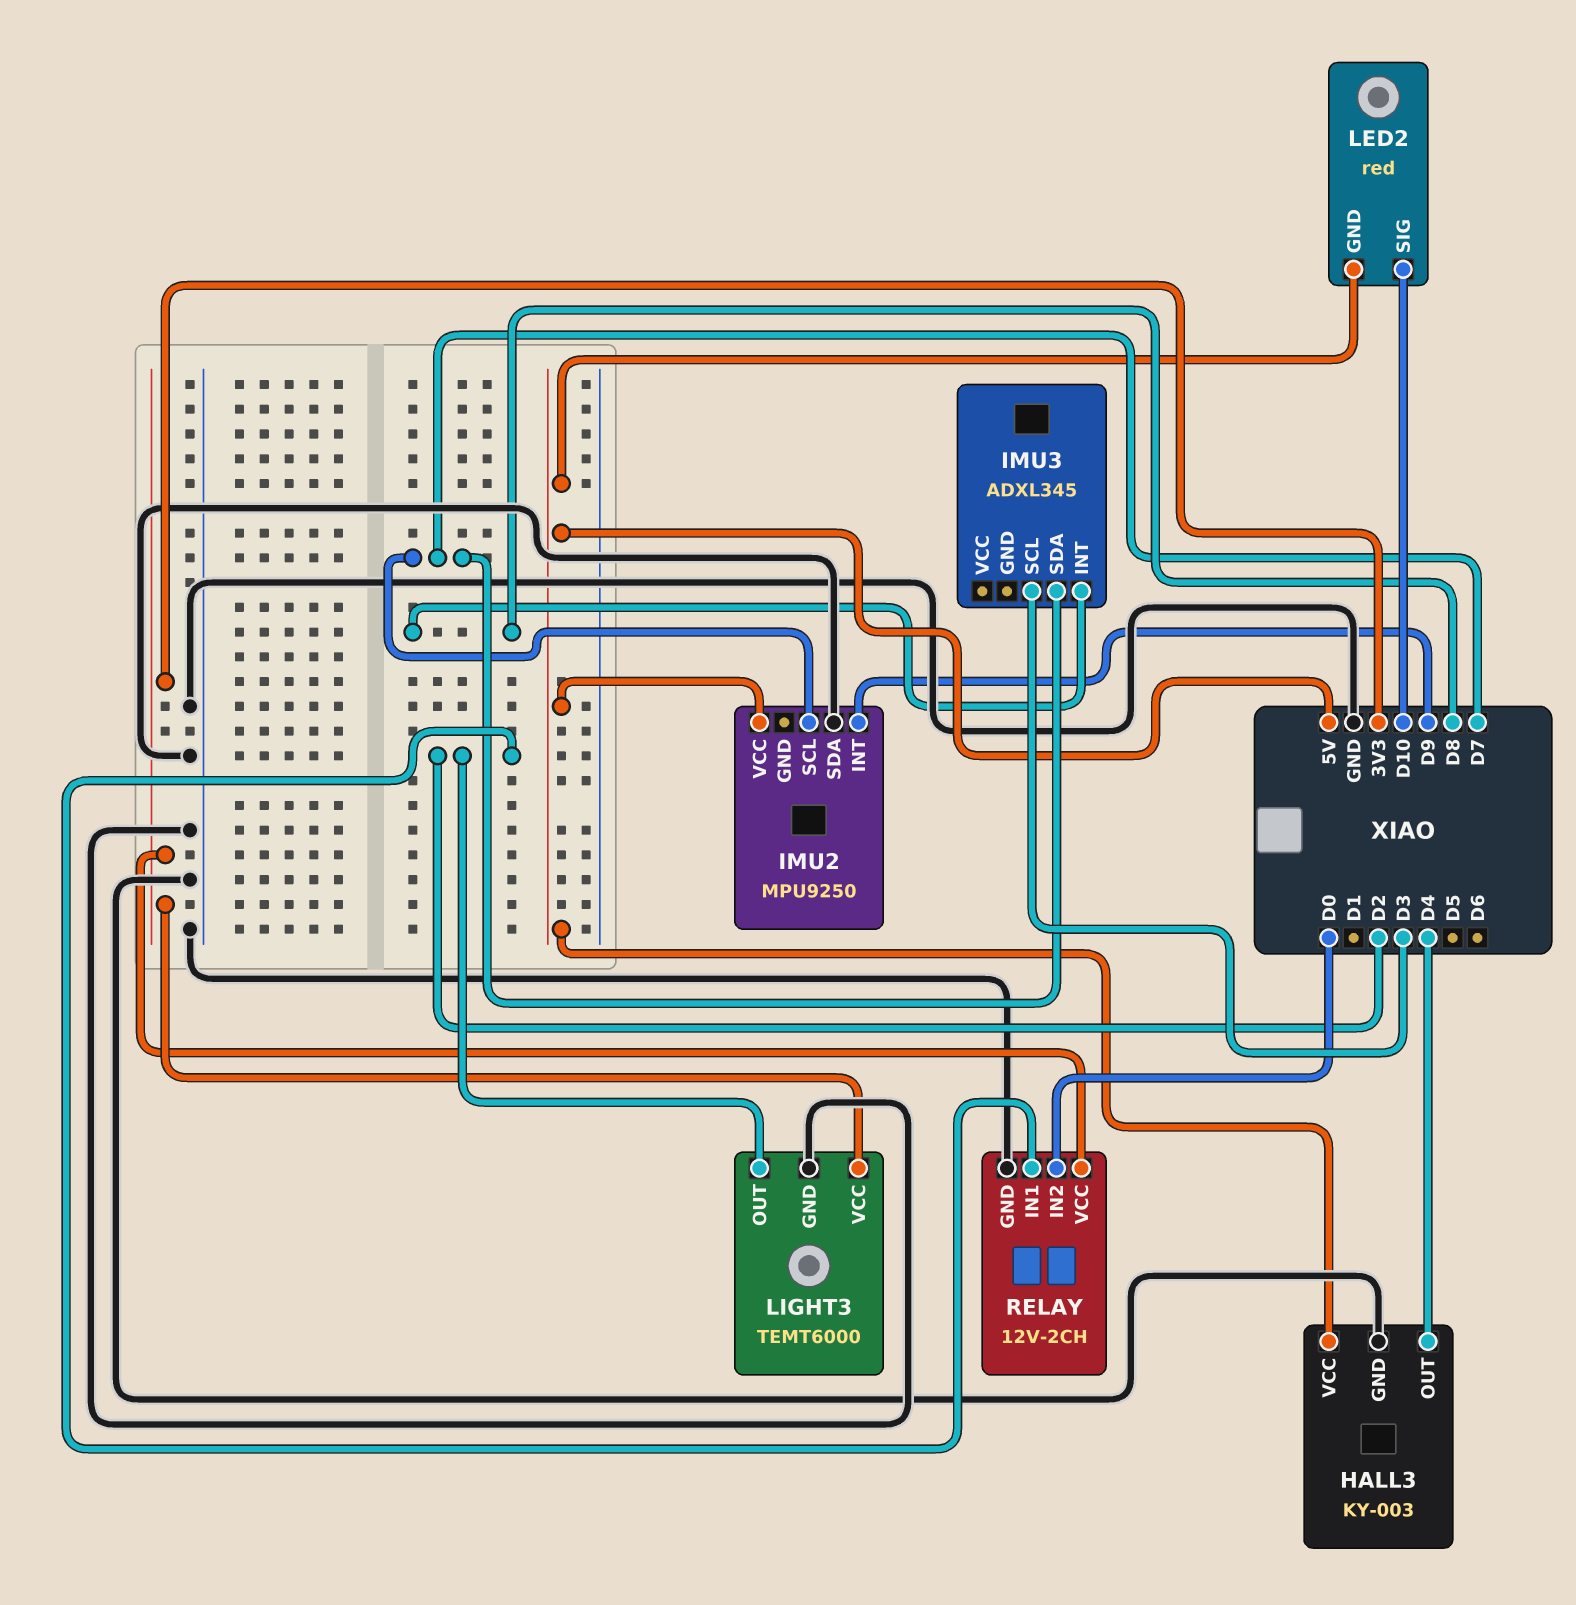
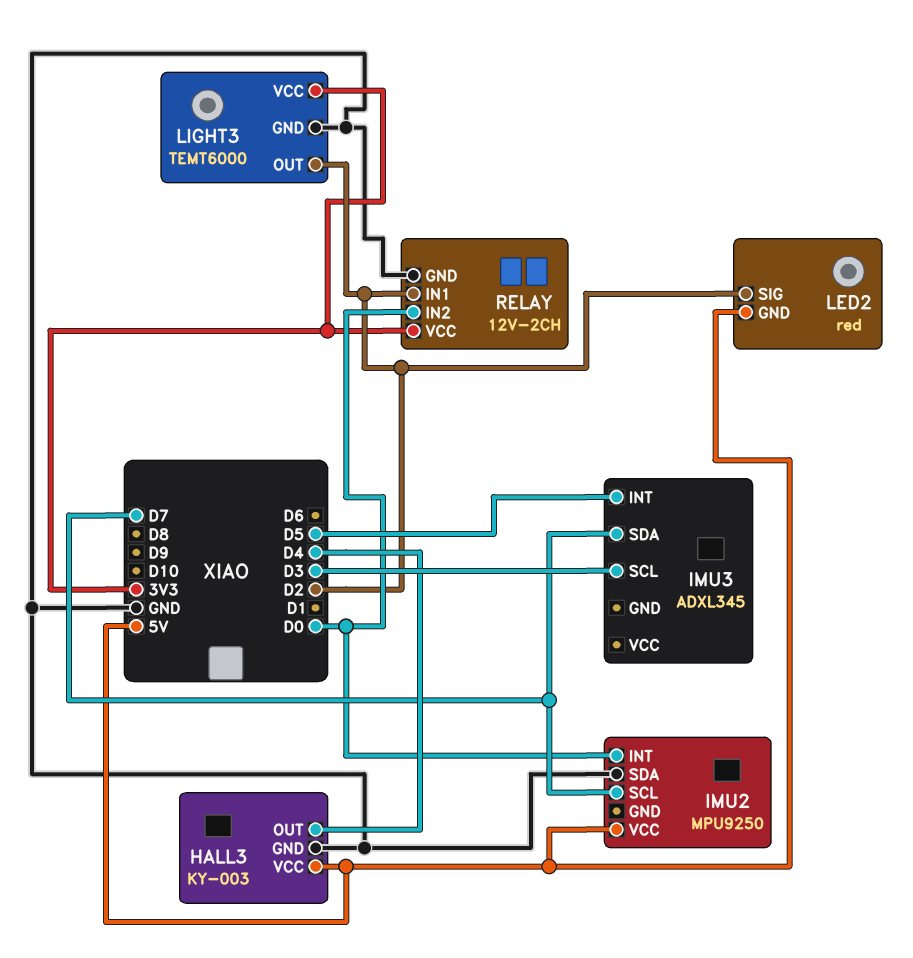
IMU2 pin INT: D9 -> D0
IMU3 pin INT: D8 -> D5
LED2 pin SIG: D10 -> D2

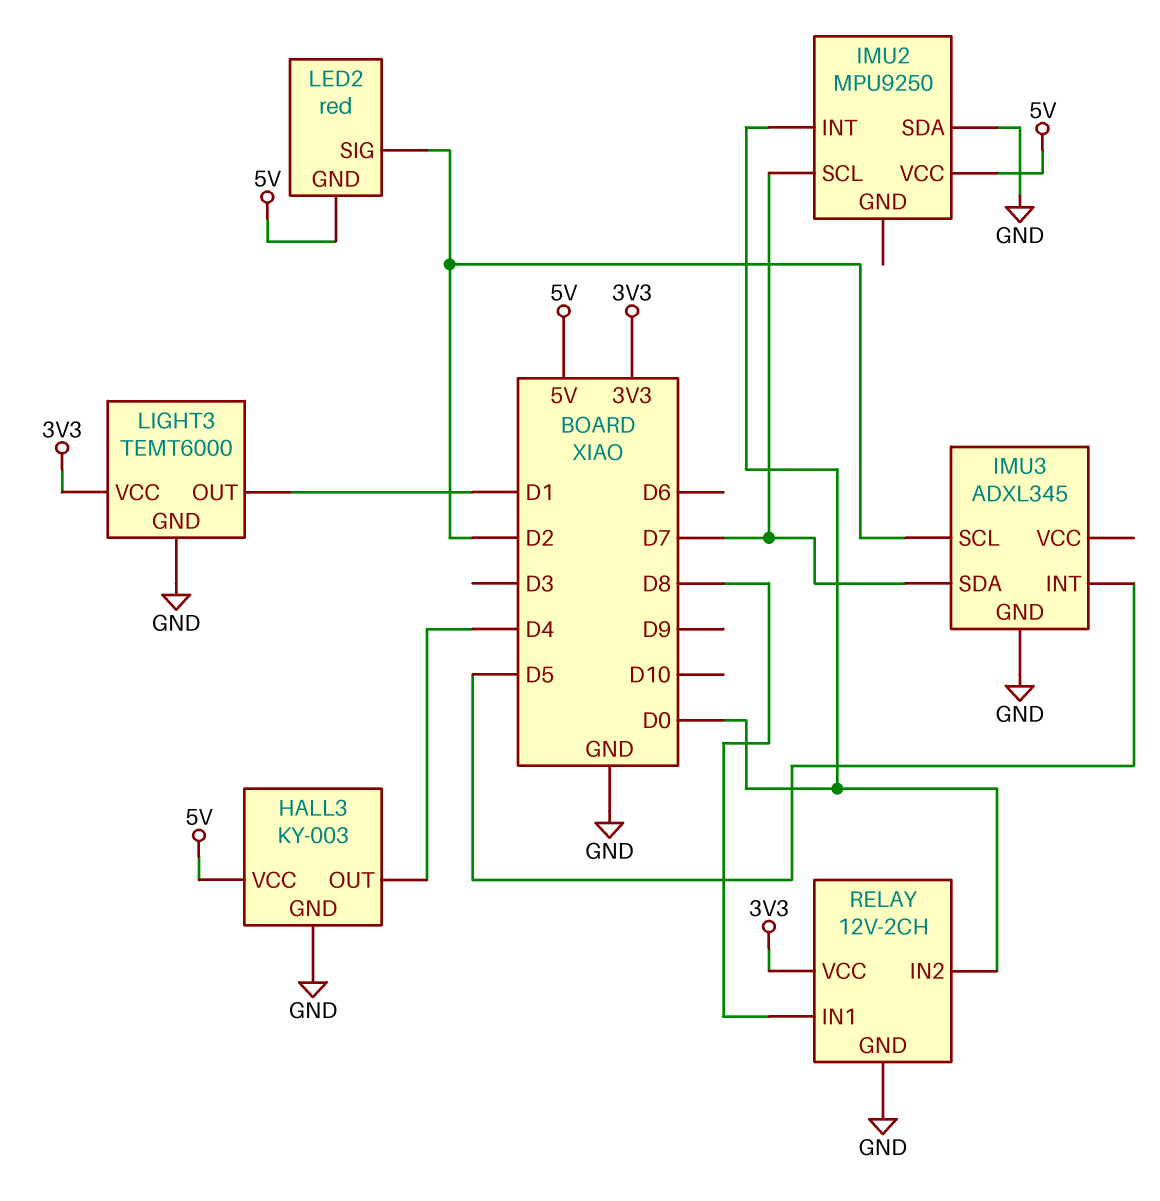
IMU3 pin GND: none -> GND
IMU3 pin SCL: D3 -> D2
LIGHT3 pin OUT: D2 -> D1
RELAY pin IN1: D2 -> D8

